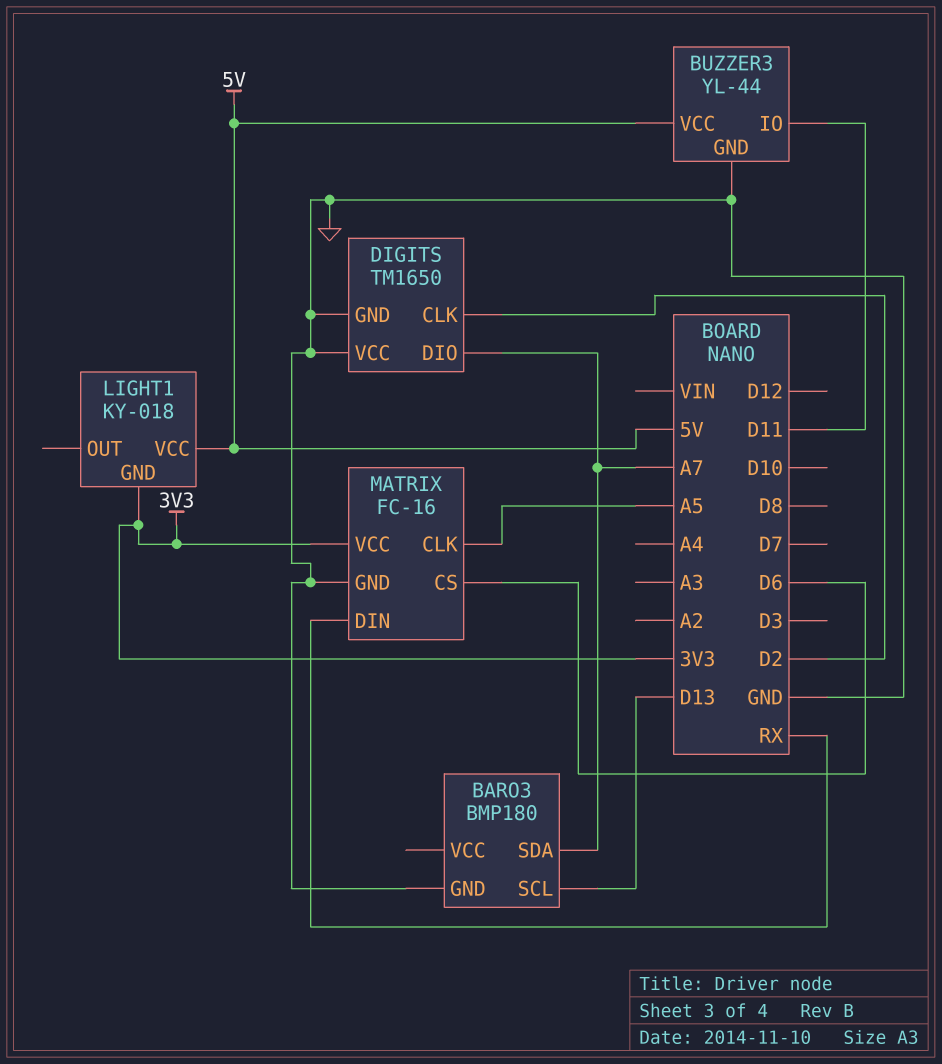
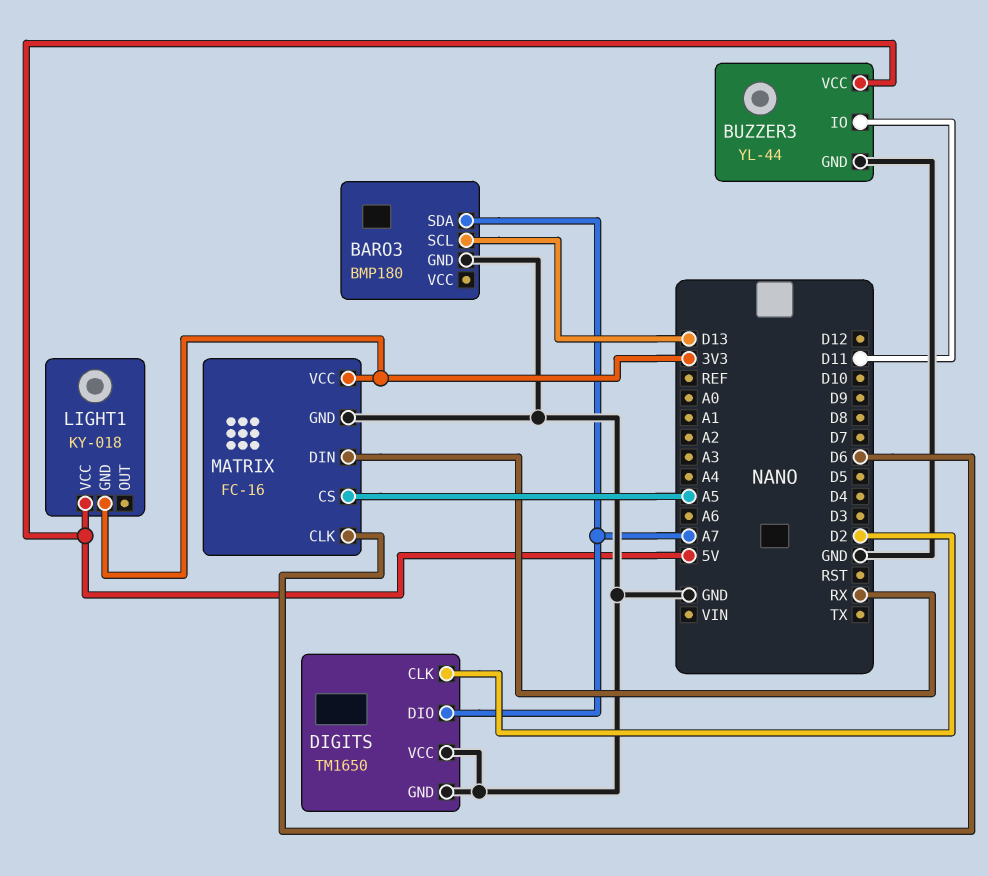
MATRIX pin CLK: A5 -> D6
MATRIX pin CS: D6 -> A5

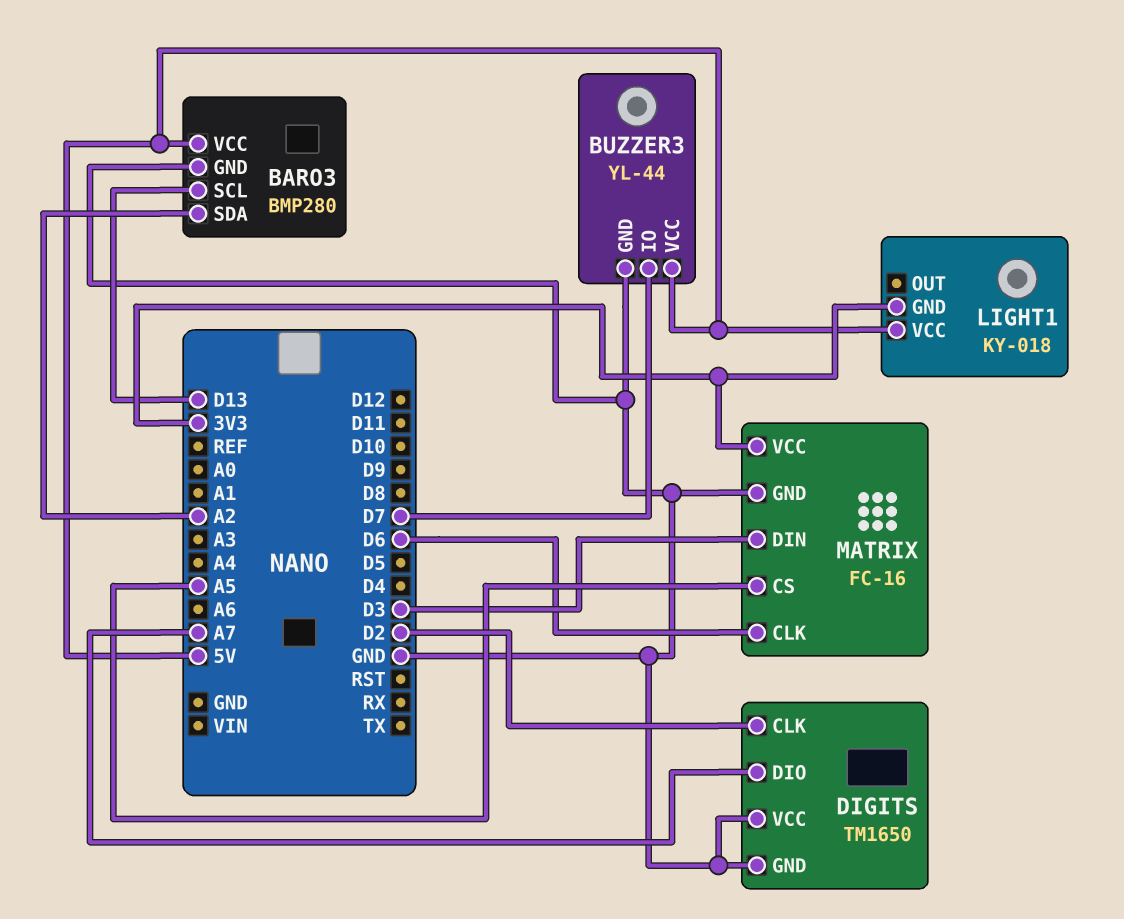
BARO3: BMP180 -> BMP280
BARO3 pin SDA: A7 -> A2
BARO3 pin VCC: none -> 5V
BUZZER3 pin IO: D11 -> D7
MATRIX pin DIN: RX -> D3

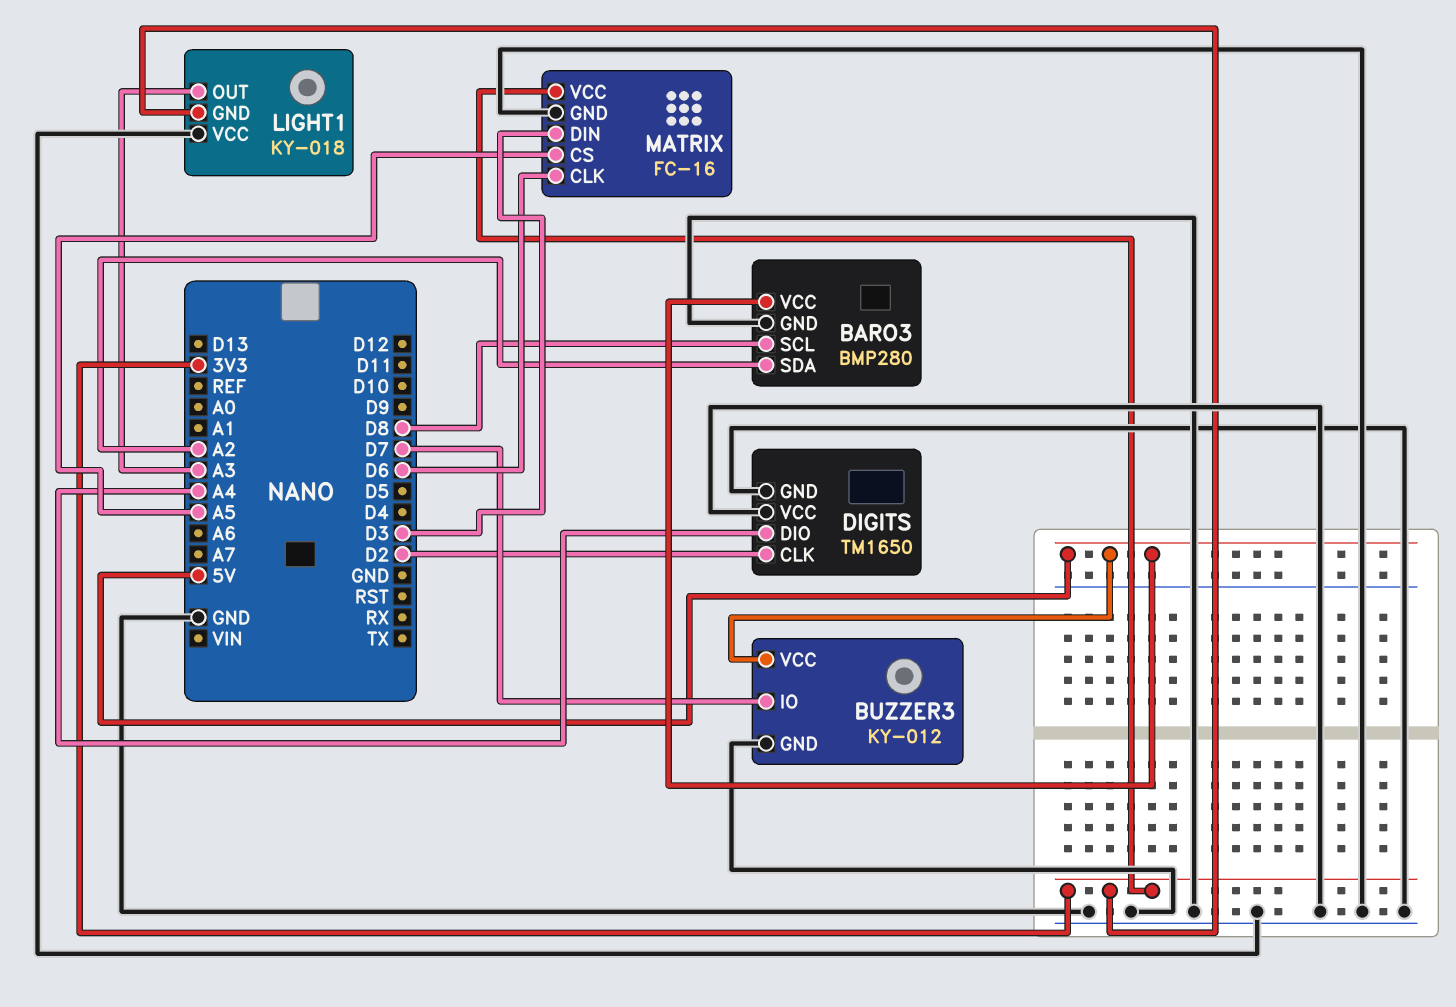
BARO3 pin SCL: D13 -> D8
BUZZER3: YL-44 -> KY-012
DIGITS pin DIO: A7 -> A4
LIGHT1 pin OUT: none -> A3
LIGHT1 pin VCC: 5V -> GND

